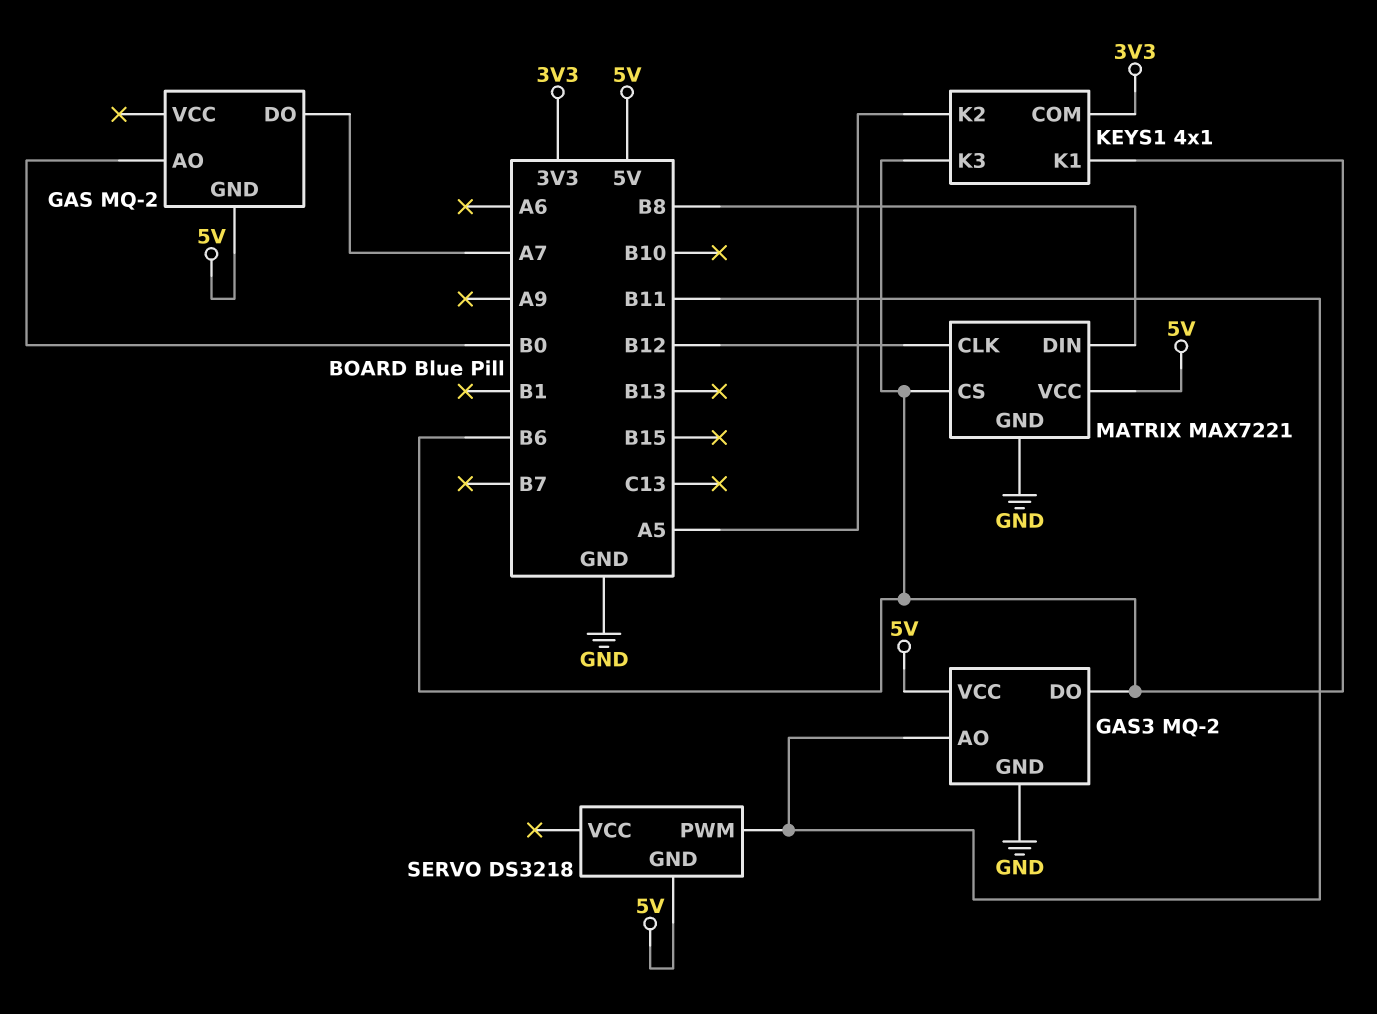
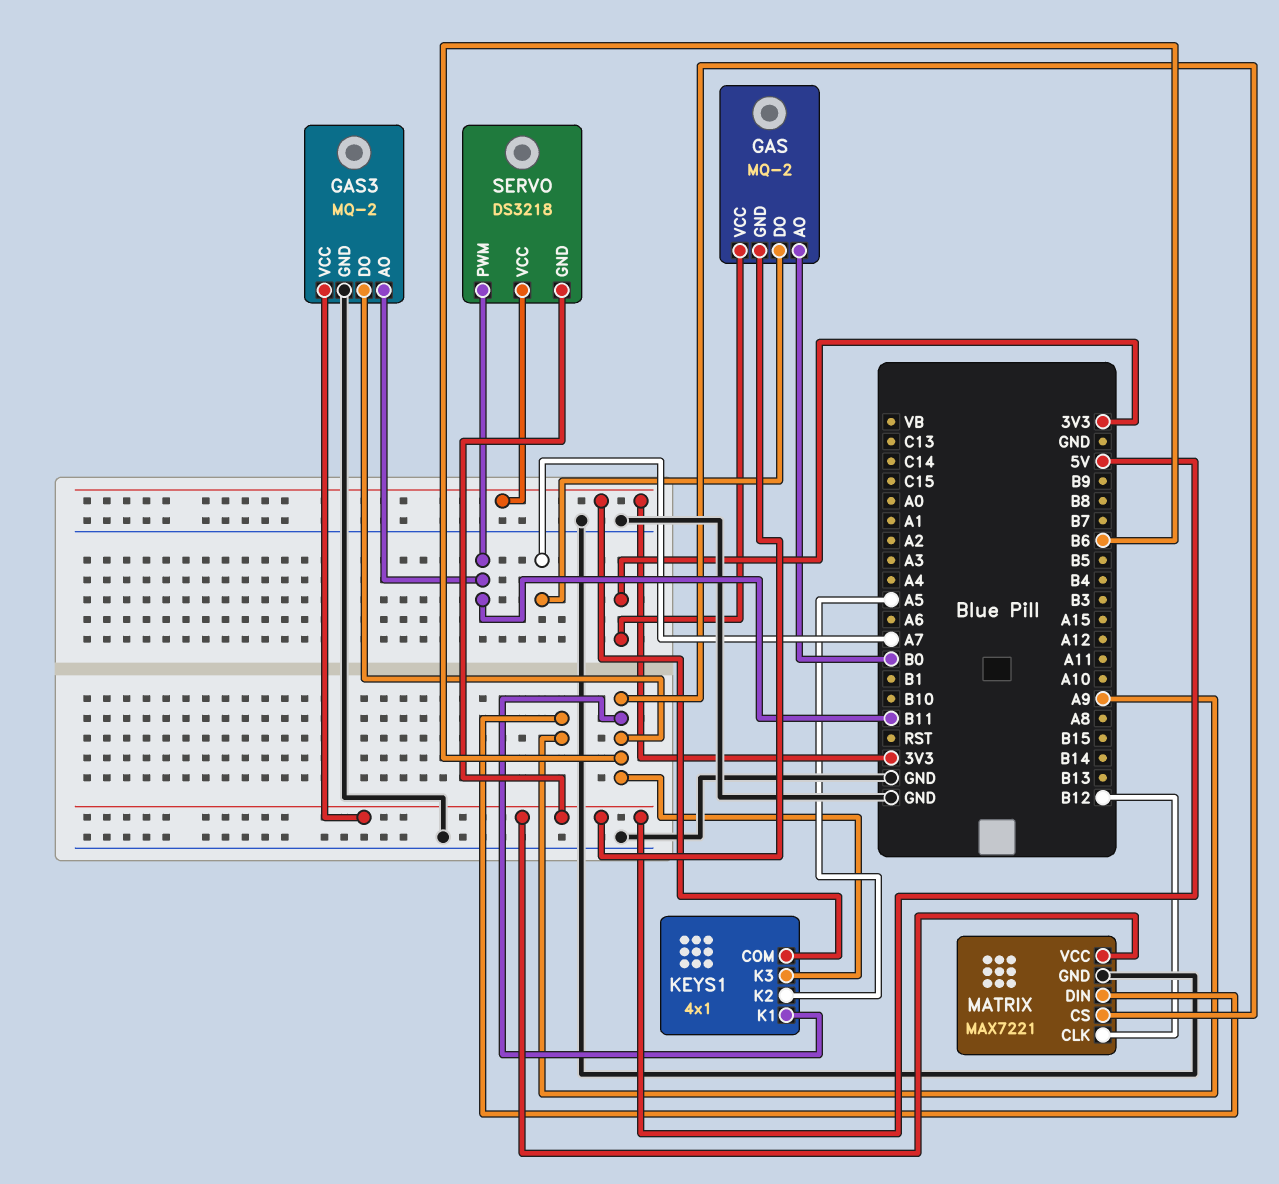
GAS pin VCC: none -> 3V3
MATRIX pin DIN: B8 -> A9
SERVO pin VCC: none -> 3V3

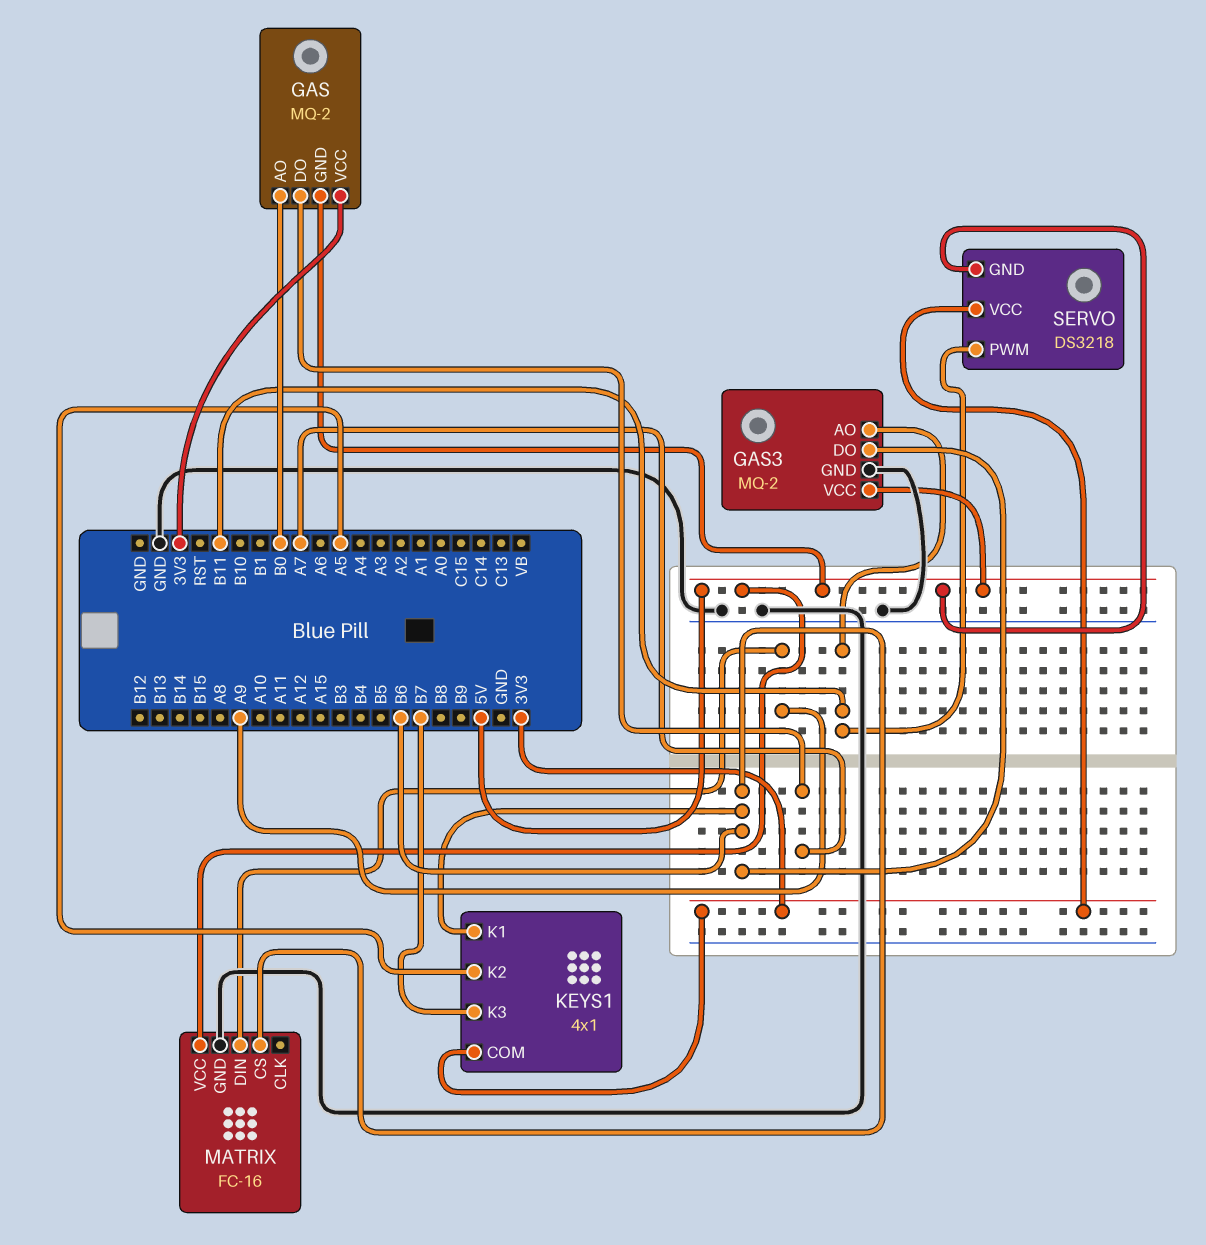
KEYS1 pin K3: B6 -> B7
MATRIX: MAX7221 -> FC-16
MATRIX pin CLK: B12 -> none

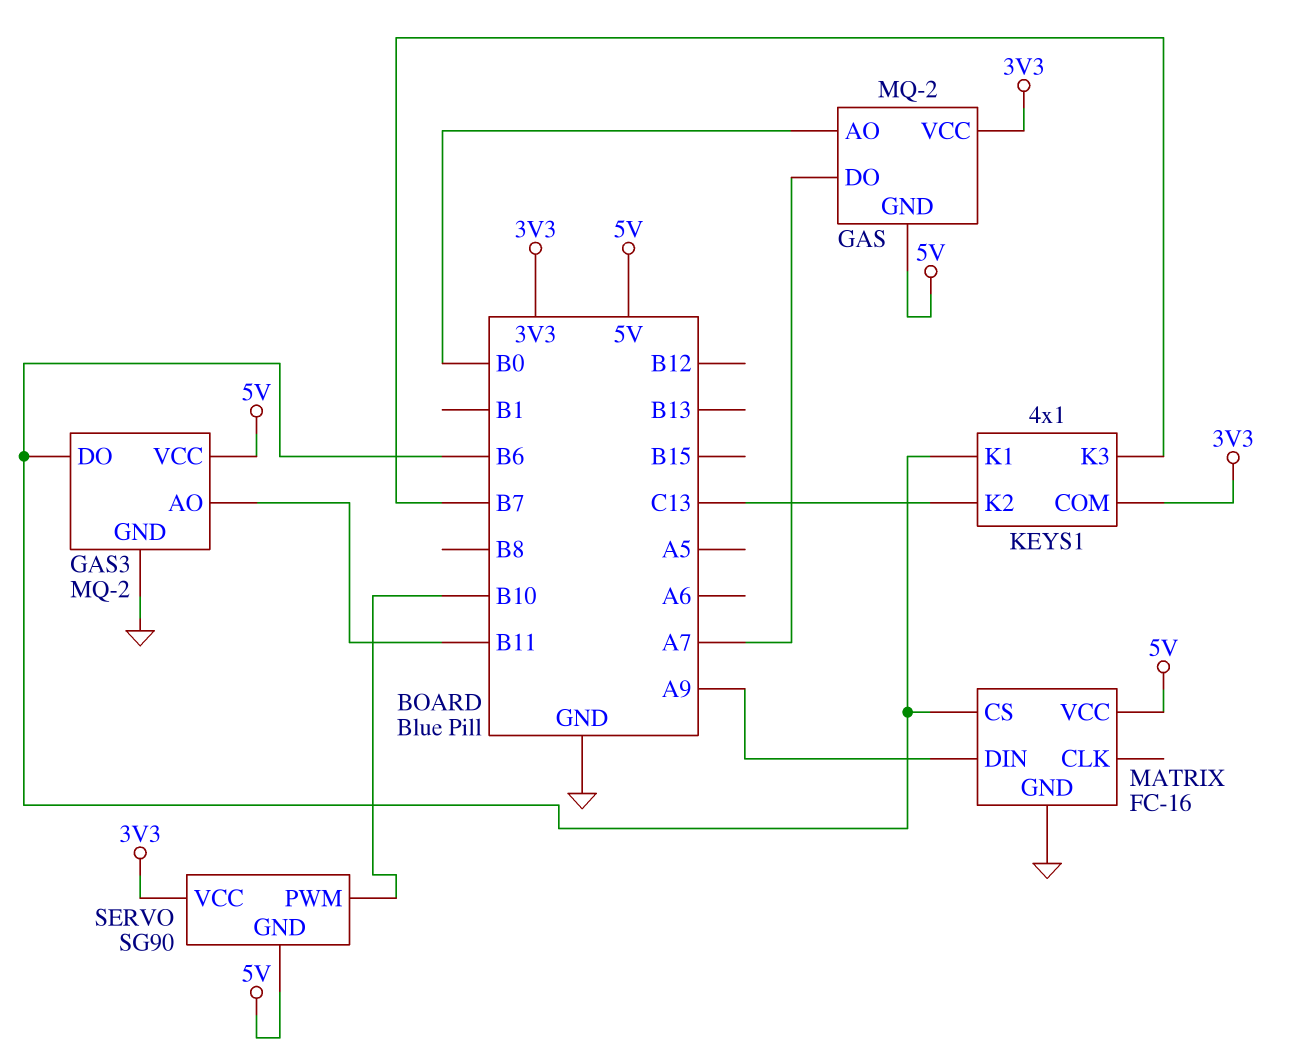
KEYS1 pin K2: A5 -> C13
SERVO: DS3218 -> SG90
SERVO pin PWM: B11 -> B10

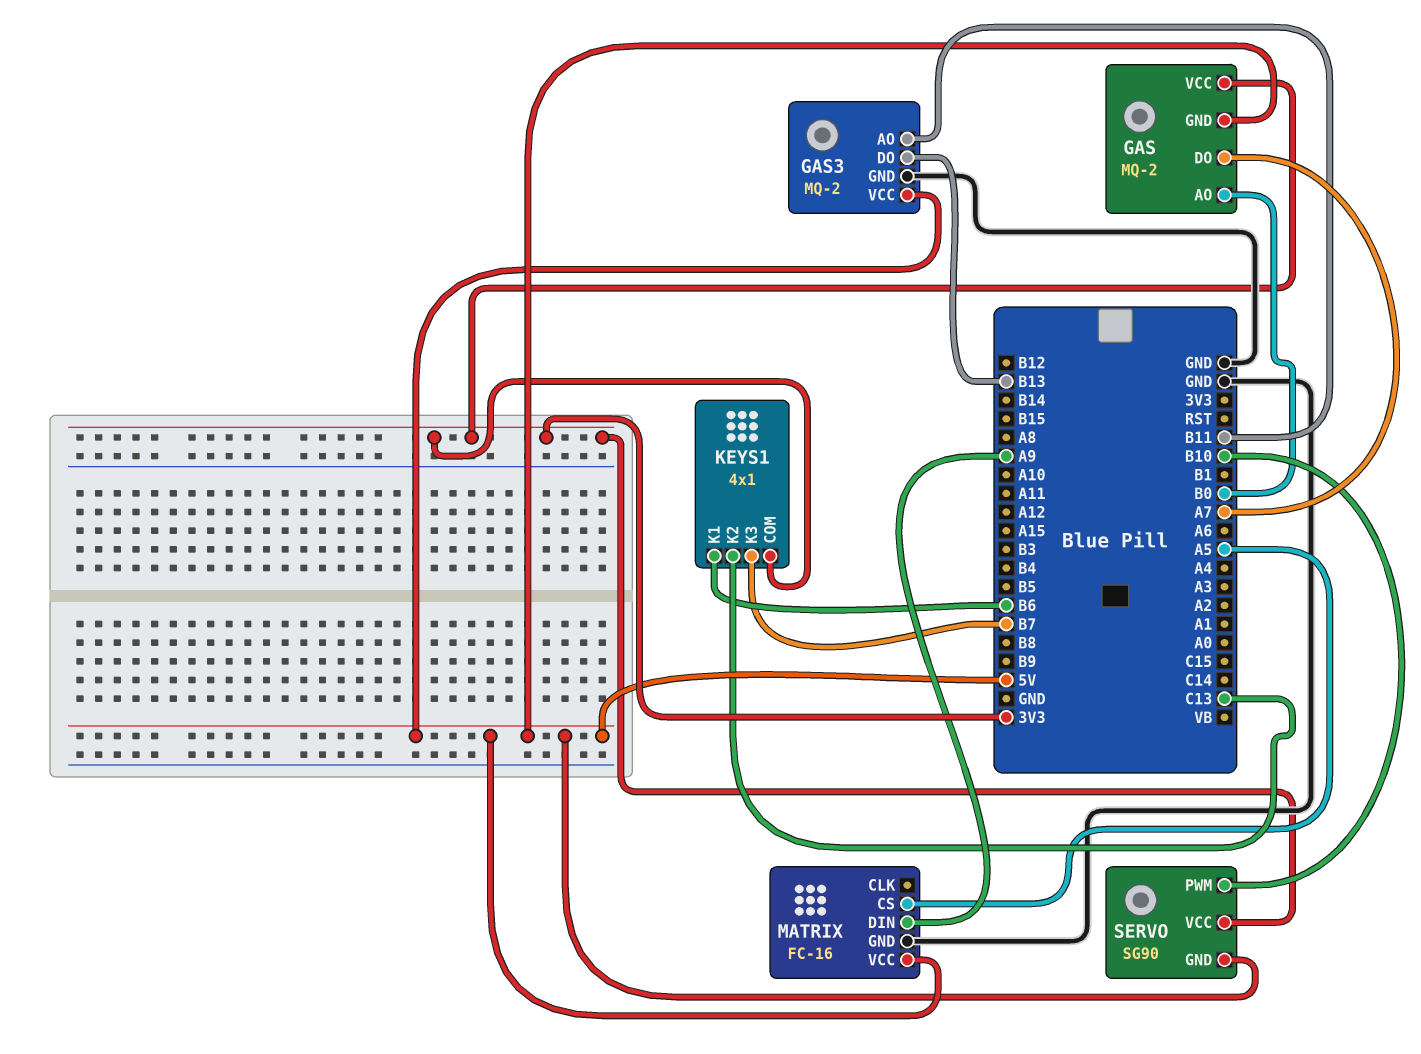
GAS3 pin DO: B6 -> B13
MATRIX pin CS: B6 -> A5

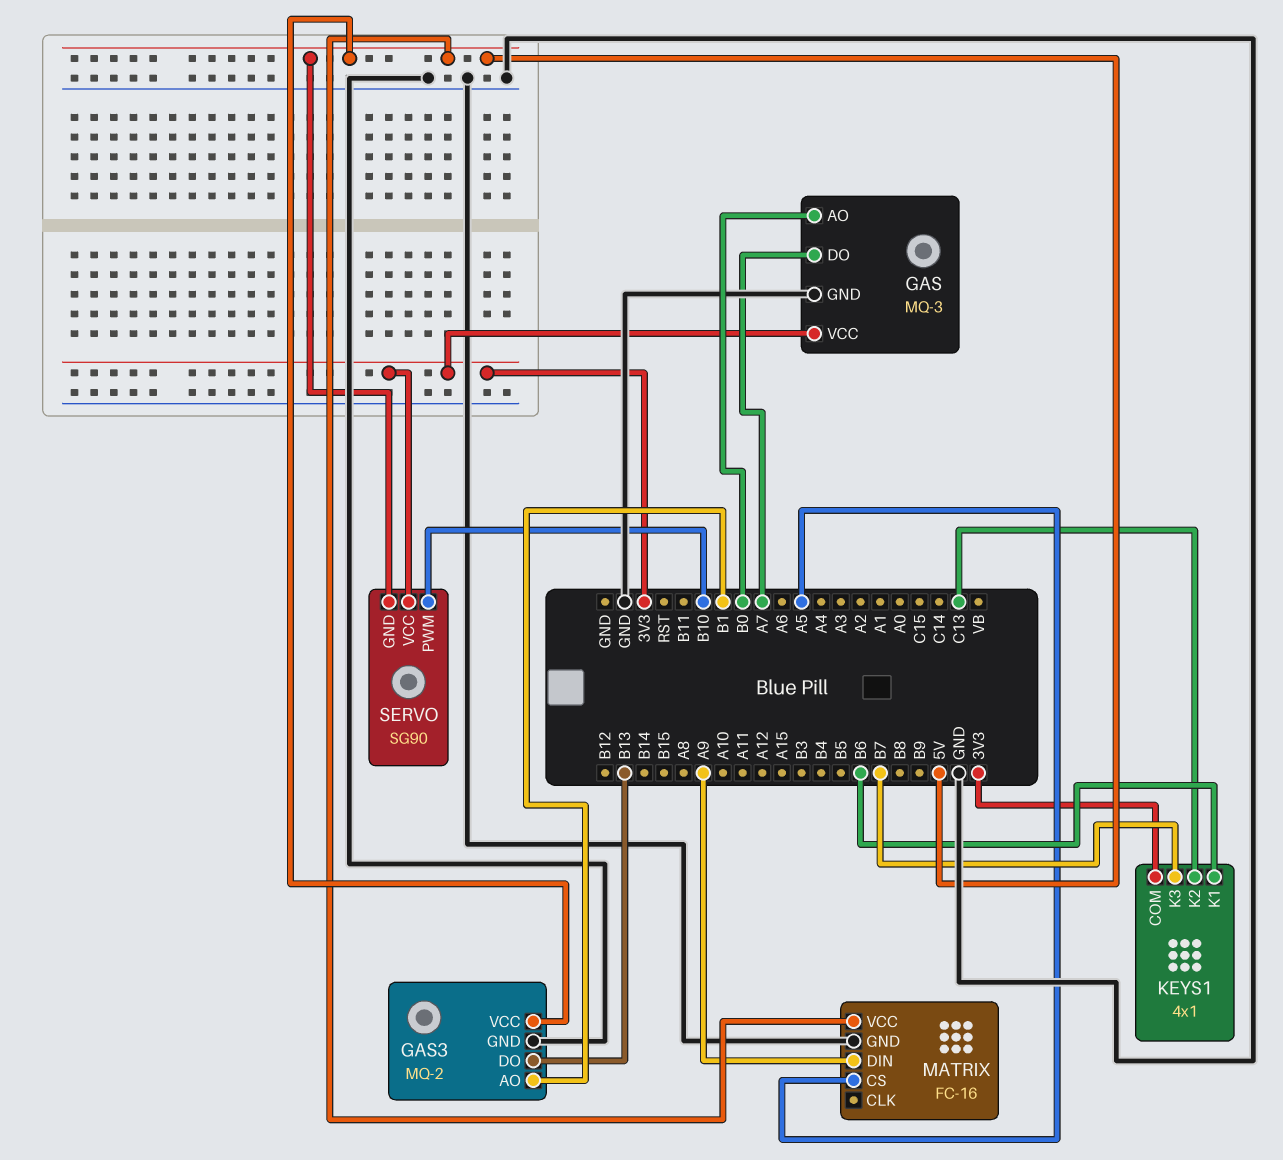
GAS: MQ-2 -> MQ-3
GAS pin GND: 5V -> GND
GAS3 pin AO: B11 -> B1

